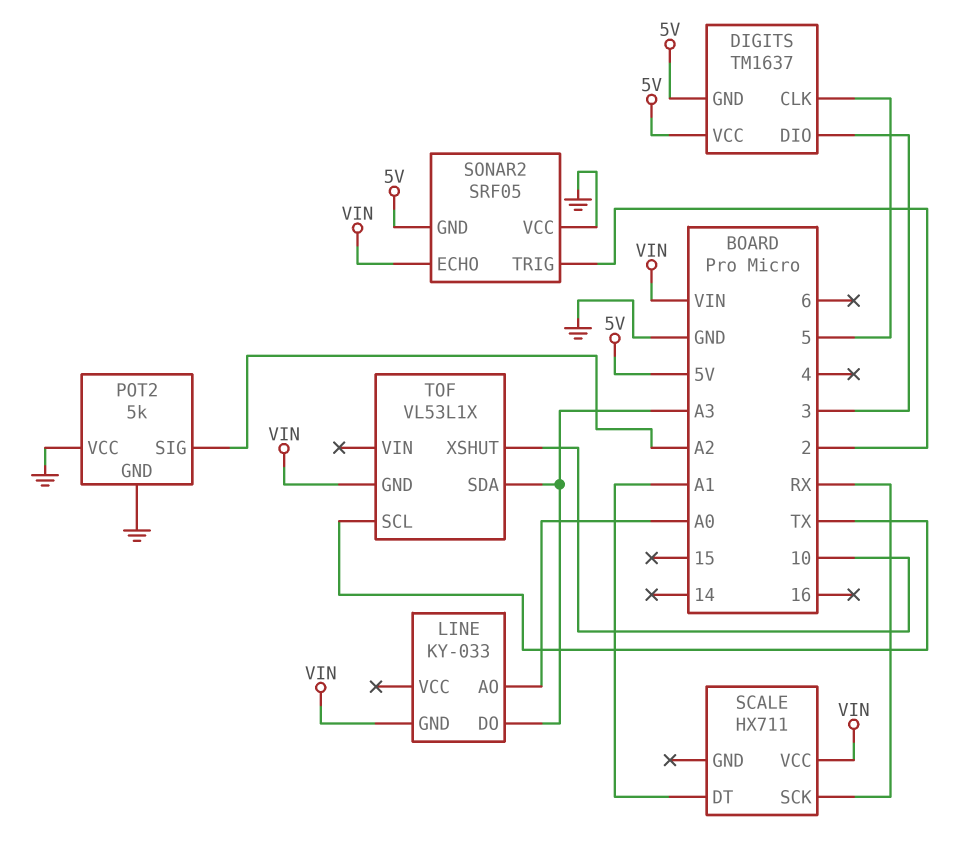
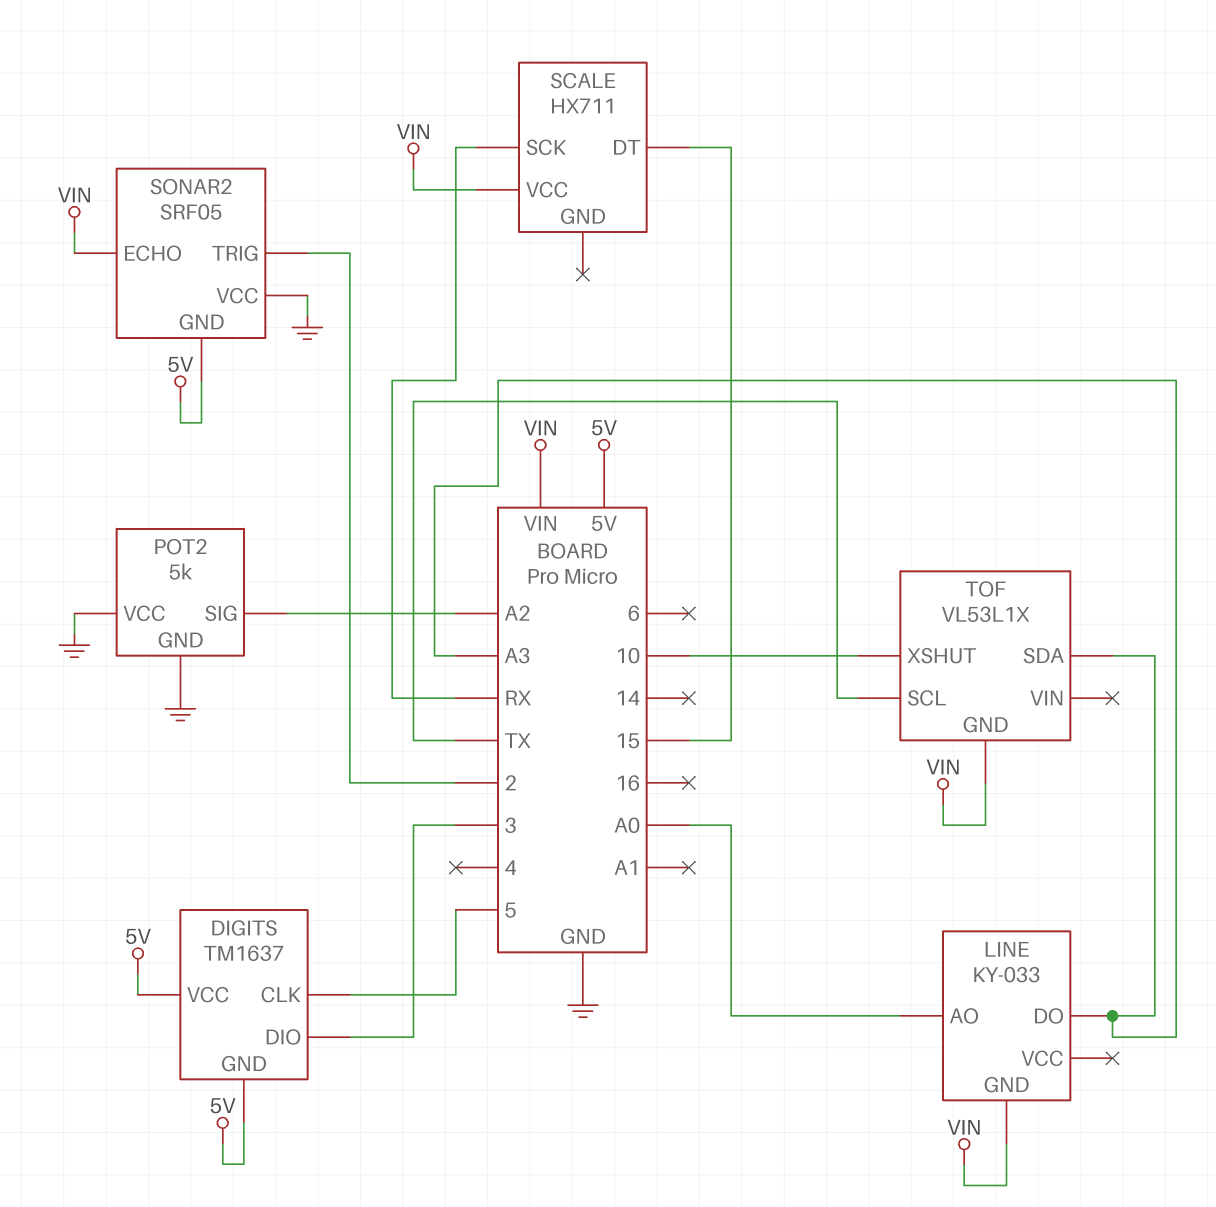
SCALE pin DT: A1 -> 15

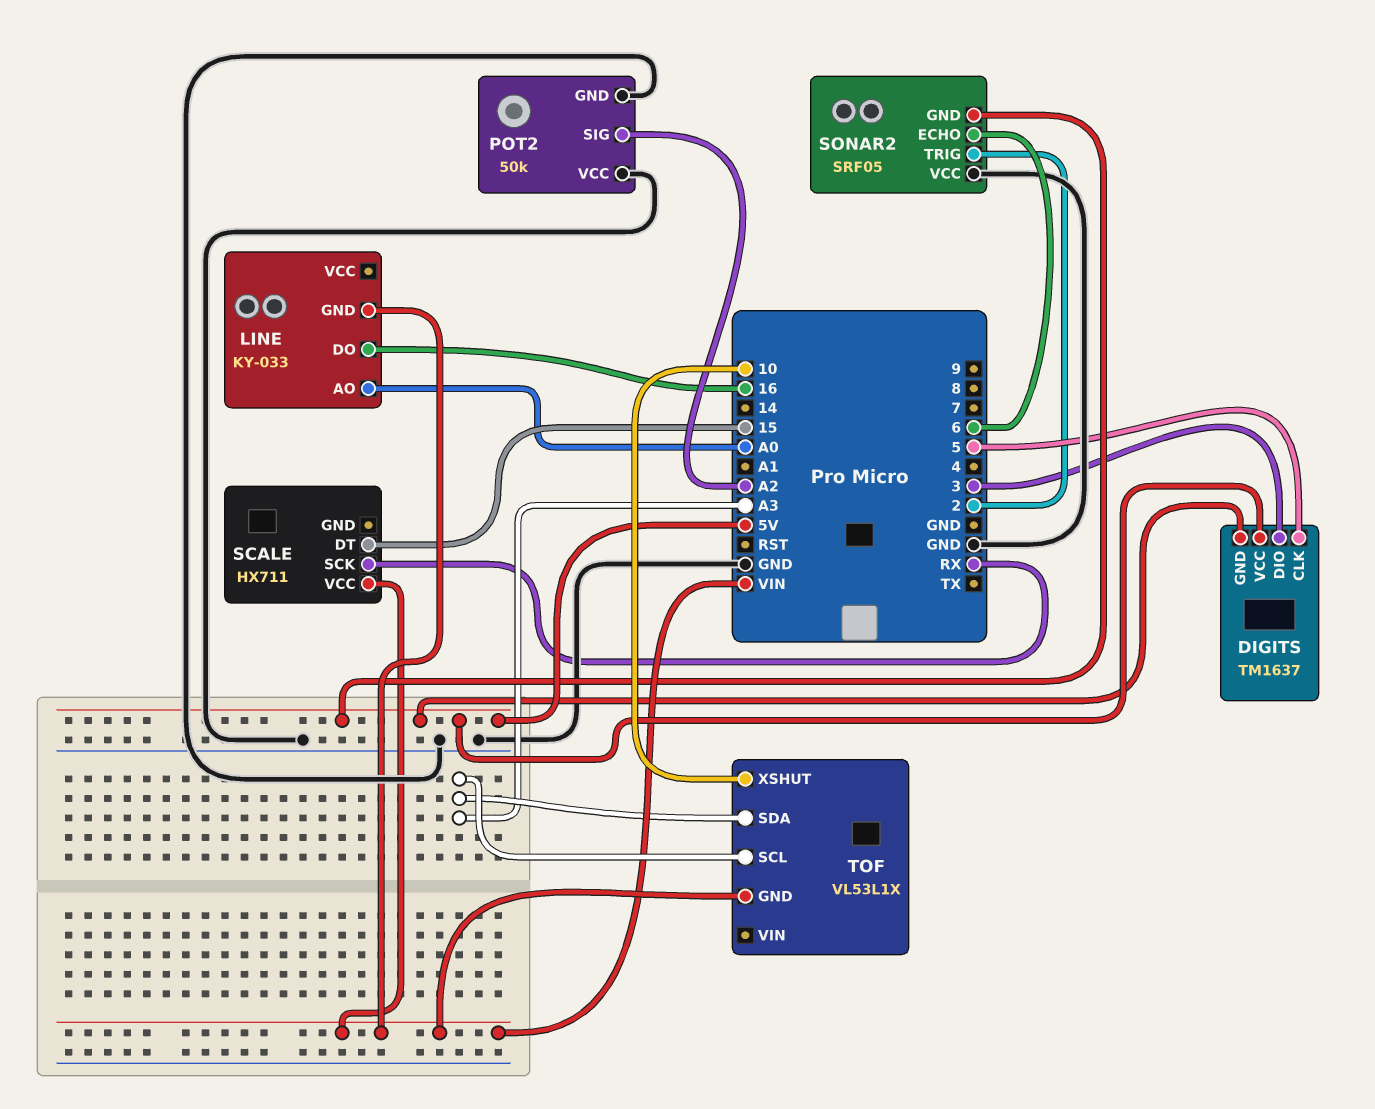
LINE pin DO: A3 -> 16
POT2: 5k -> 50k
SONAR2 pin ECHO: VIN -> 6
TOF pin SCL: TX -> A3

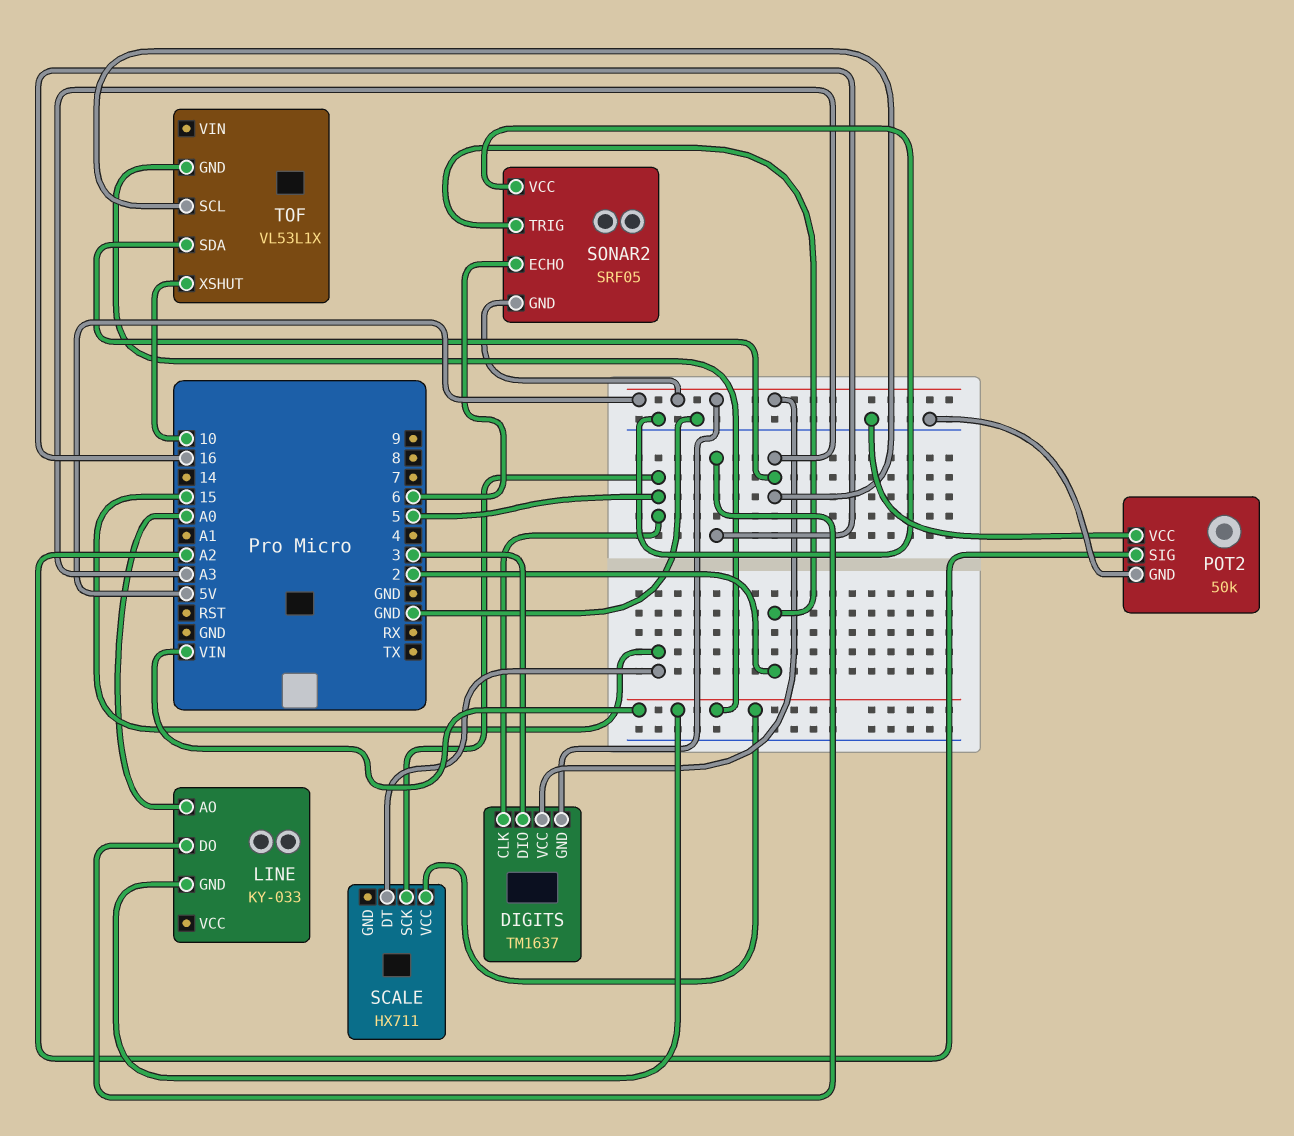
SCALE pin SCK: RX -> 5

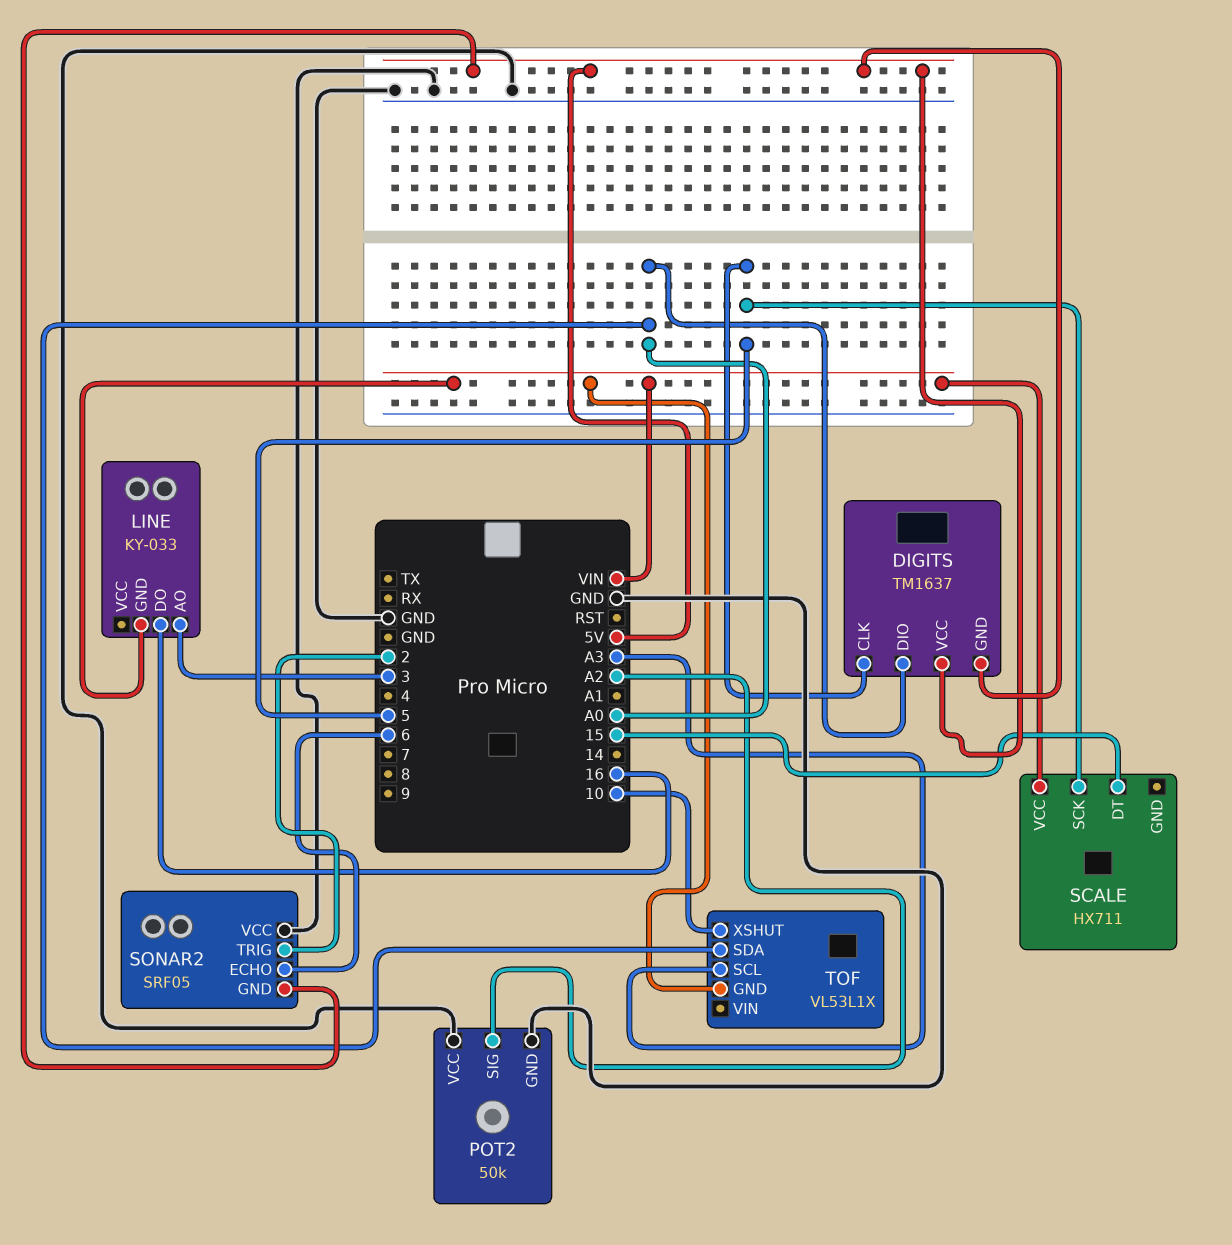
DIGITS pin DIO: 3 -> A0
LINE pin AO: A0 -> 3
TOF pin SDA: A3 -> A0

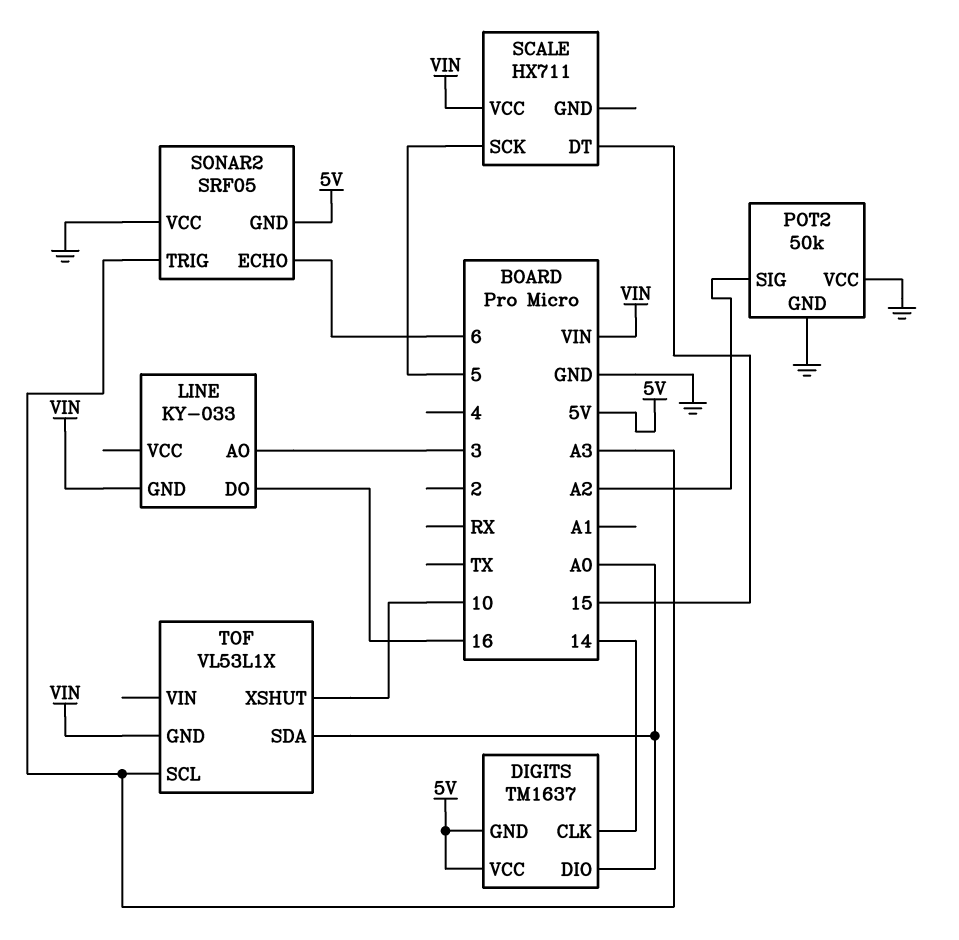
DIGITS pin CLK: 5 -> 14
SONAR2 pin TRIG: 2 -> A3

